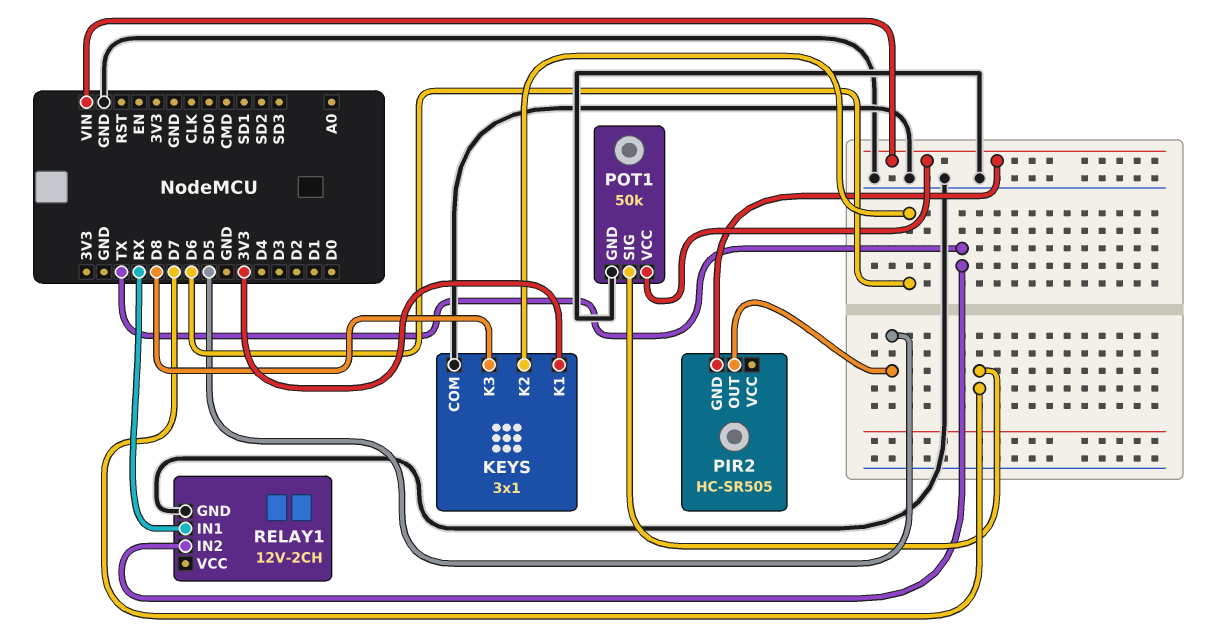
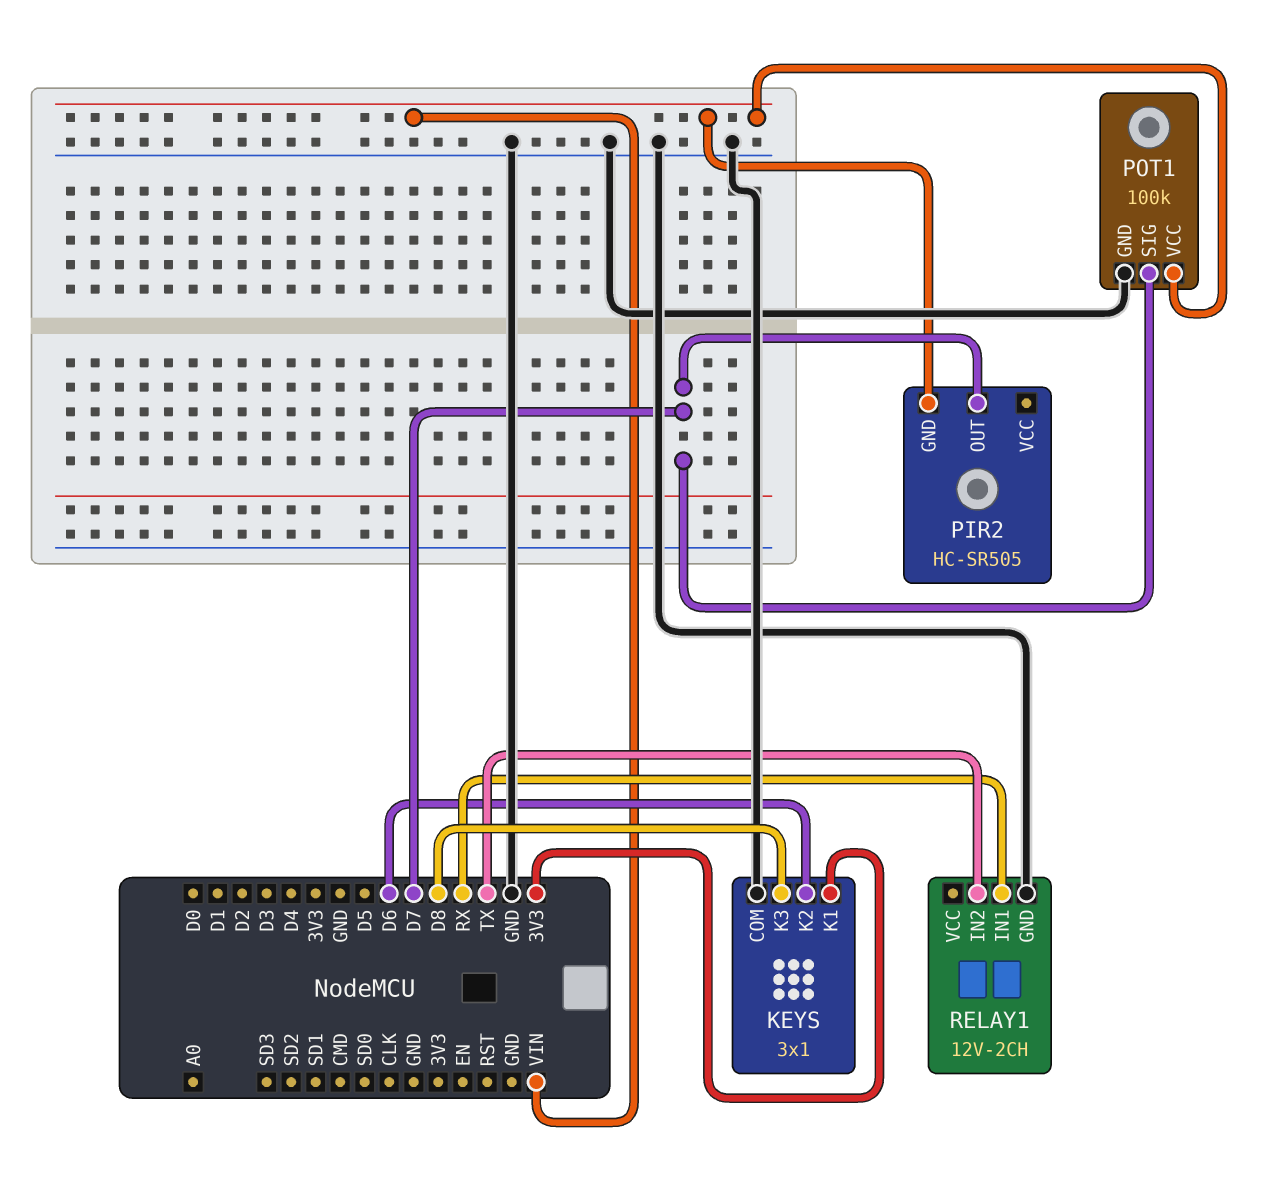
PIR2 pin OUT: D5 -> D7
POT1: 50k -> 100k

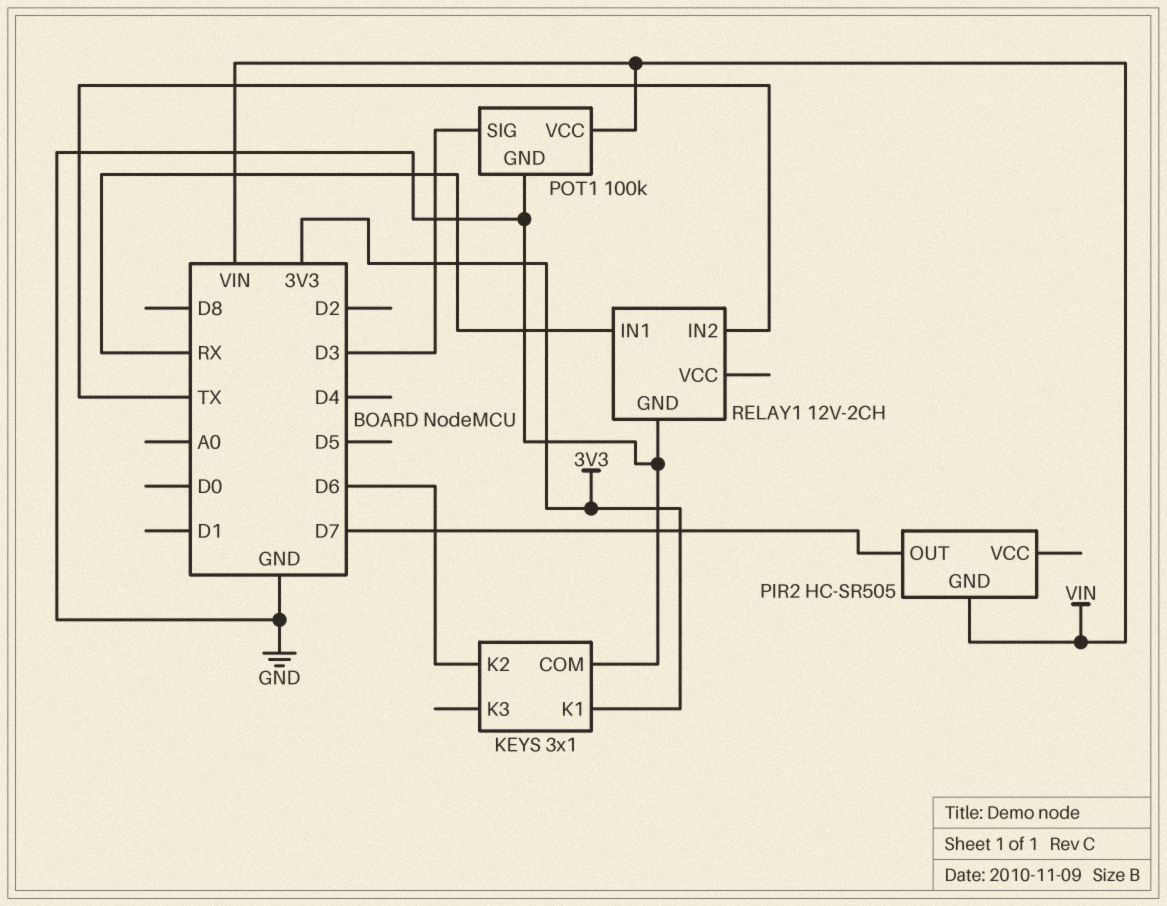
KEYS pin K3: D8 -> none
POT1 pin SIG: D7 -> D3

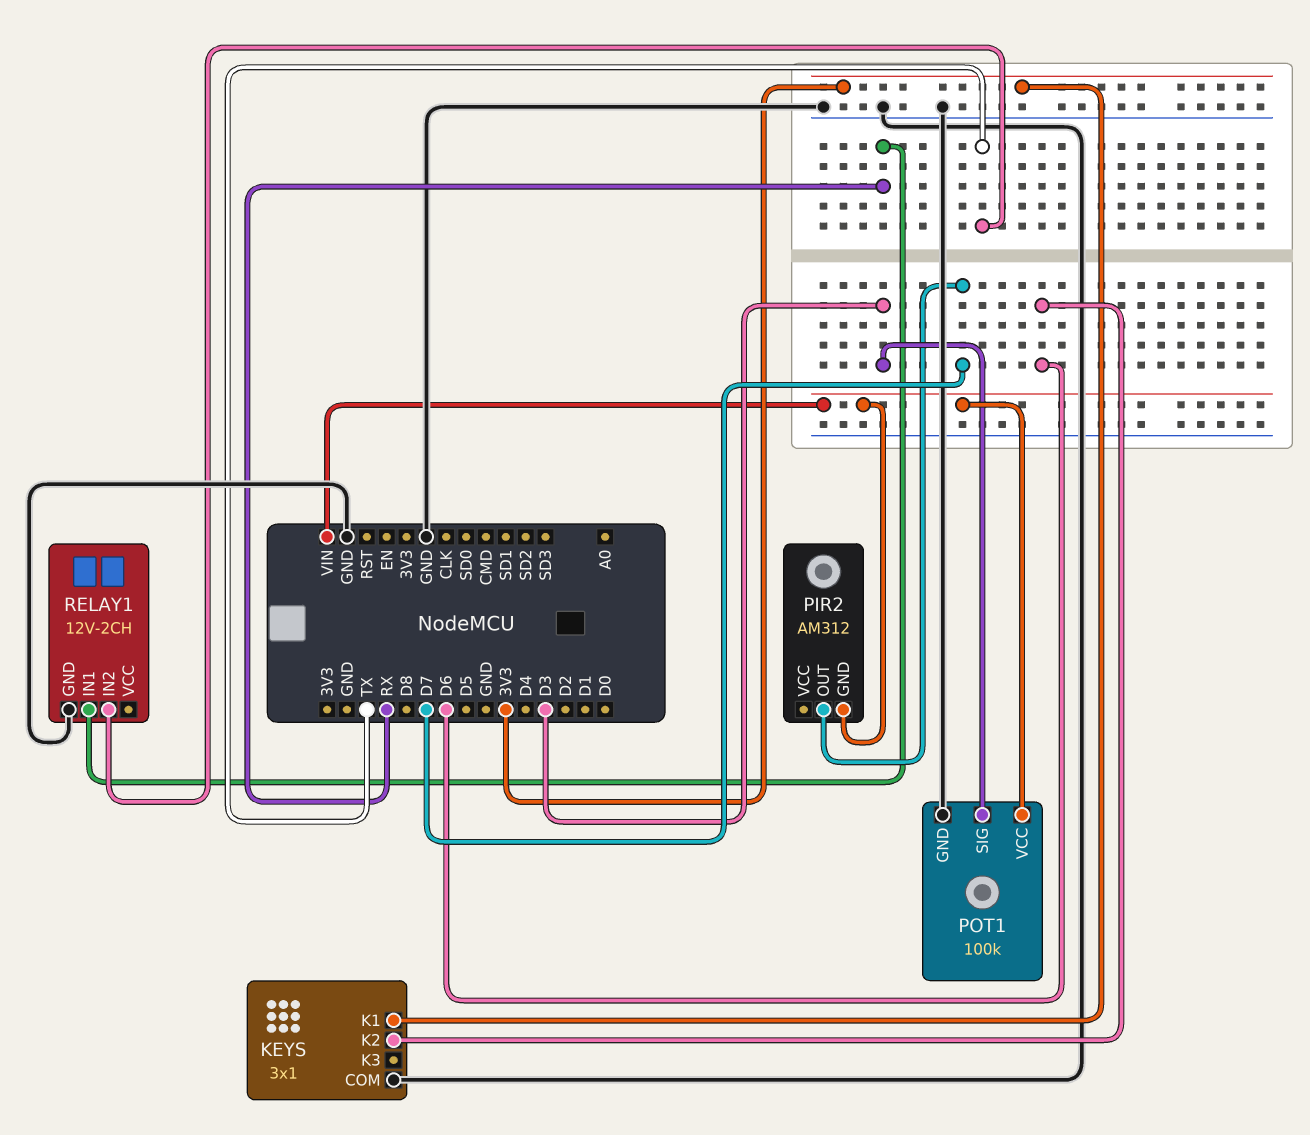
PIR2: HC-SR505 -> AM312

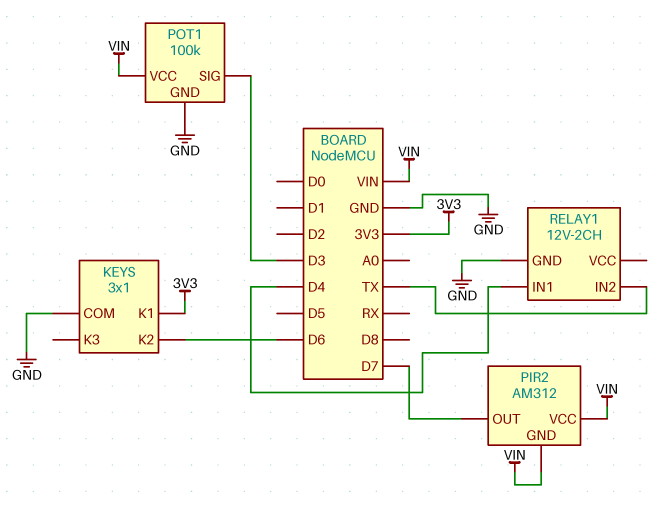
PIR2 pin VCC: none -> VIN
RELAY1 pin IN1: RX -> D4

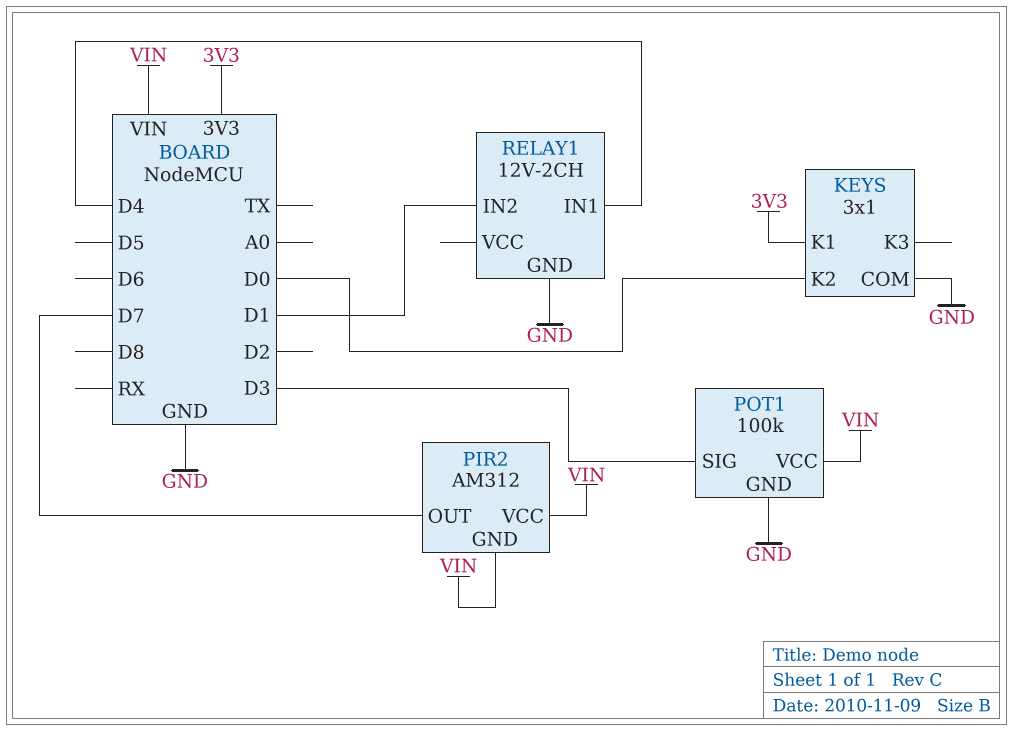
KEYS pin K2: D6 -> D0
RELAY1 pin IN2: TX -> D1

